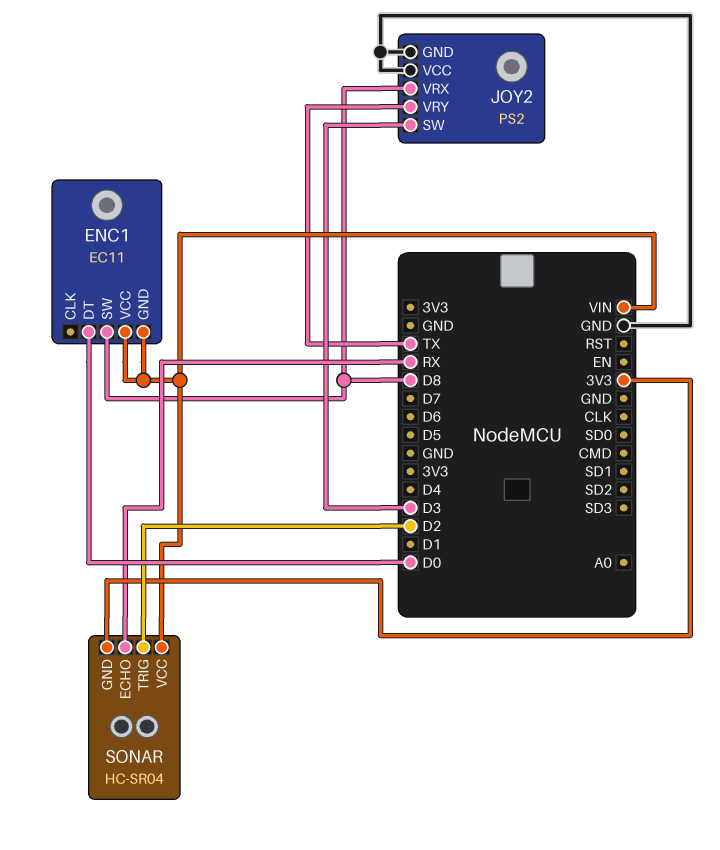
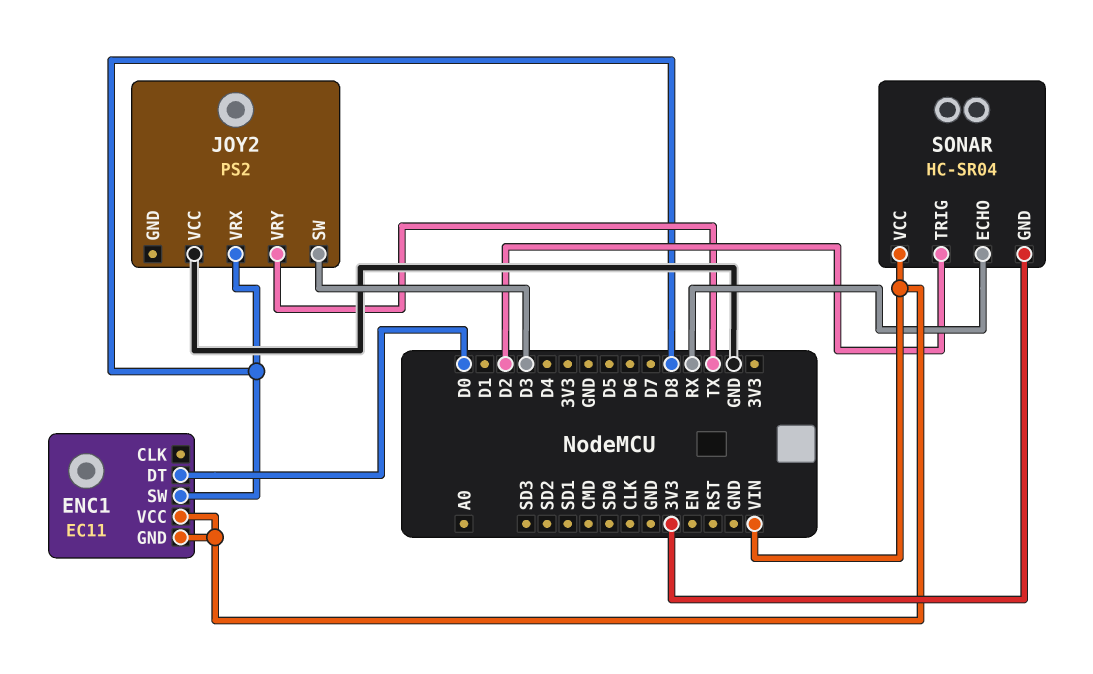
JOY2 pin GND: GND -> none

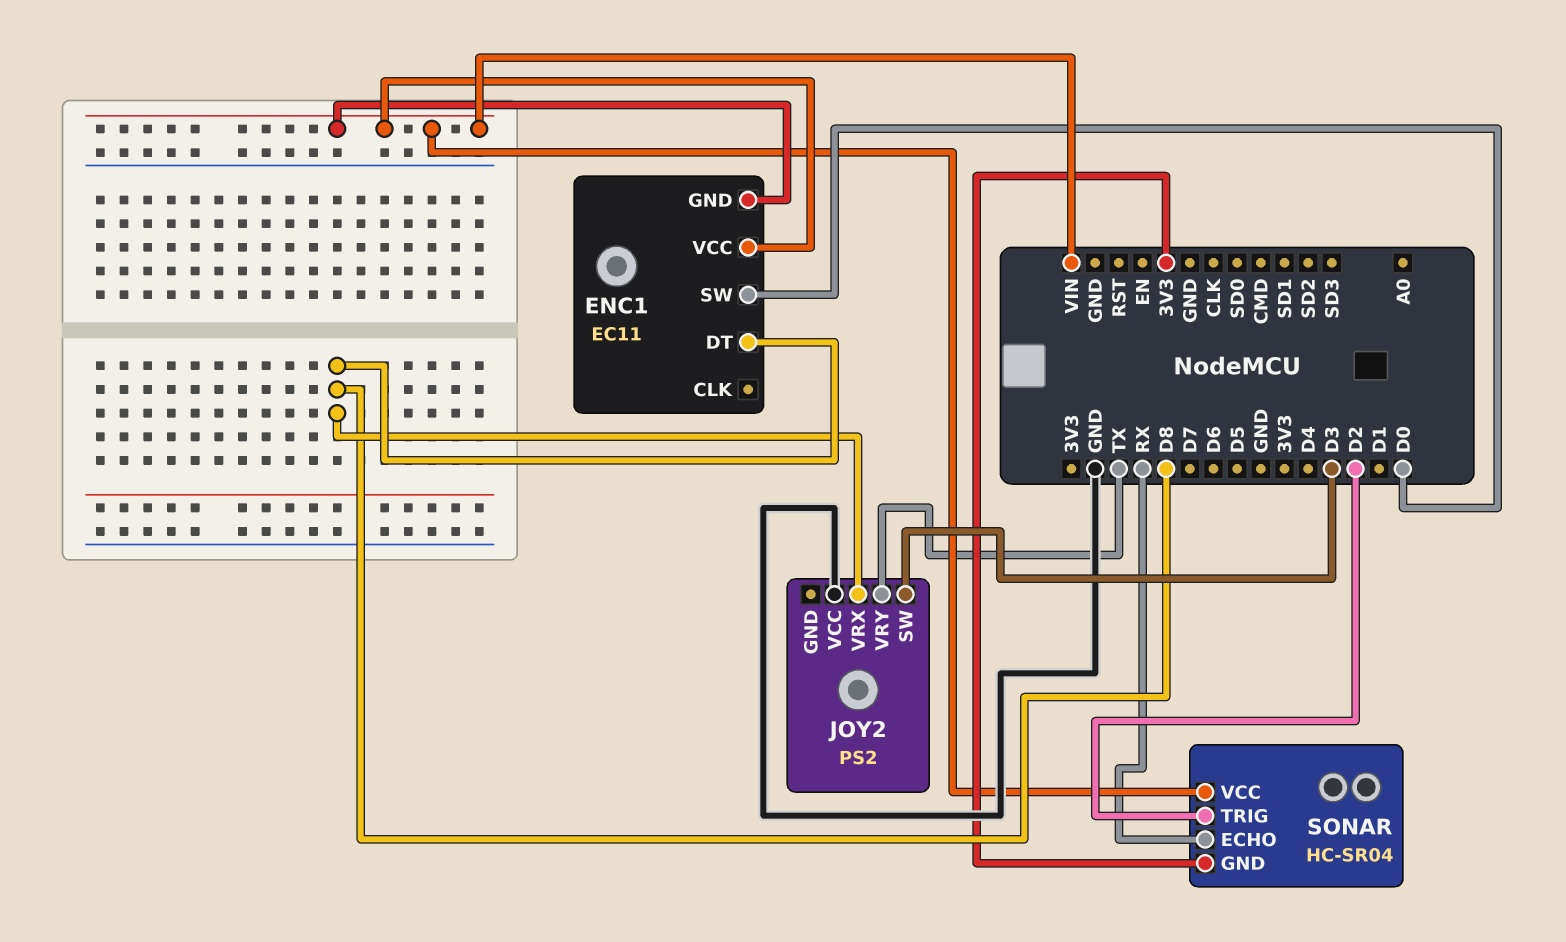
ENC1 pin DT: D0 -> D8
ENC1 pin SW: D8 -> D0

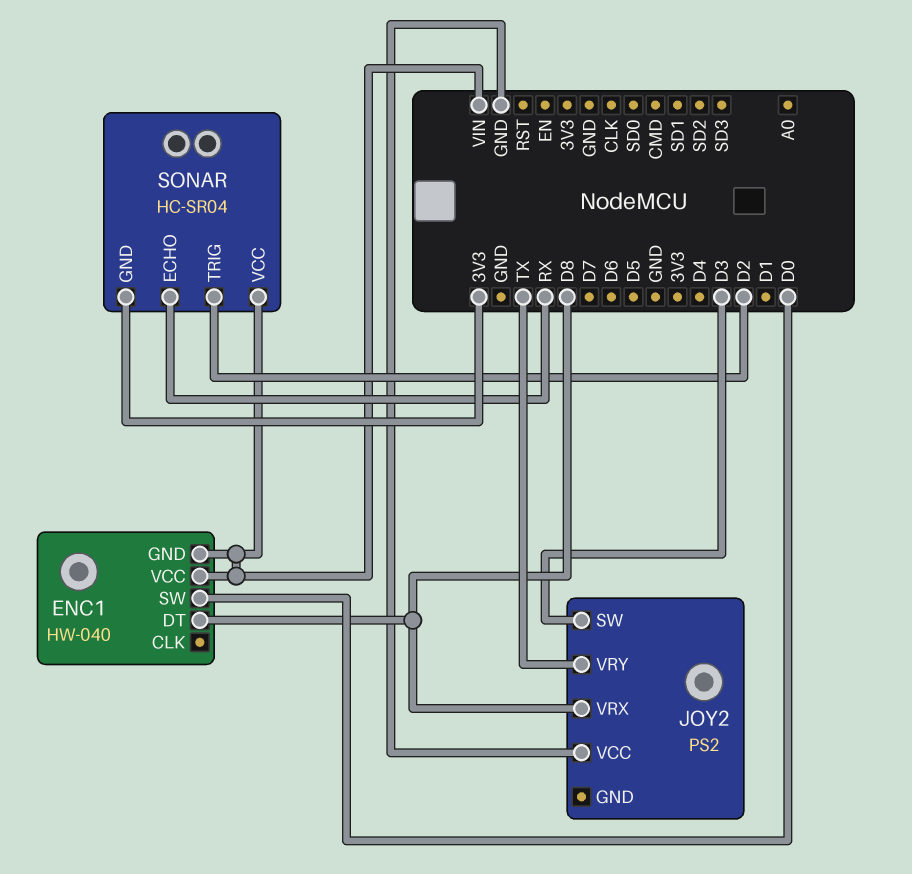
ENC1: EC11 -> HW-040

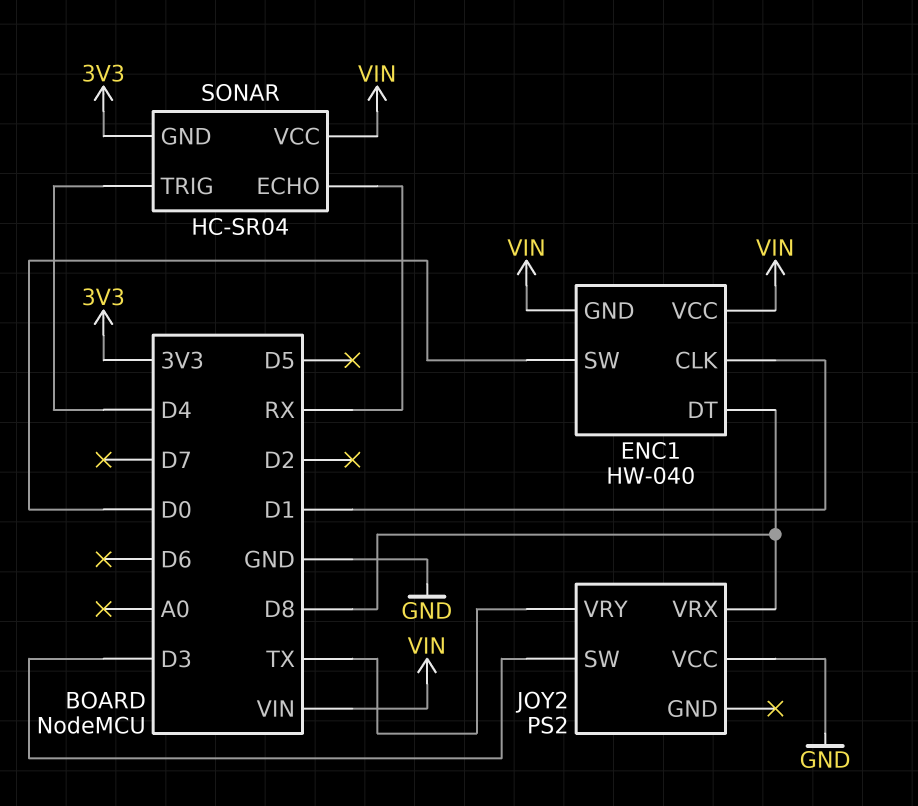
ENC1 pin CLK: none -> D1
SONAR pin TRIG: D2 -> D4

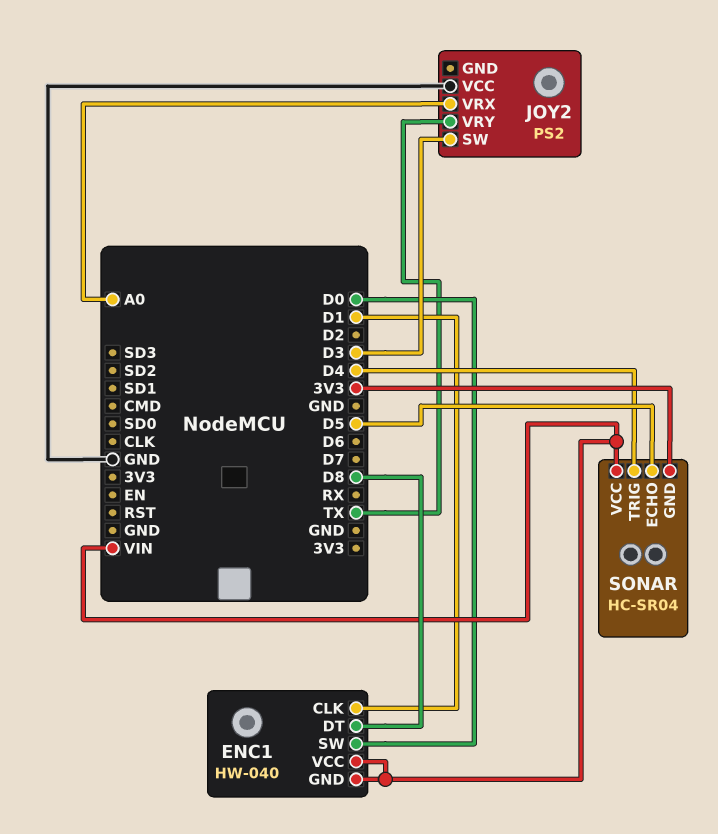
JOY2 pin VRX: D8 -> A0
SONAR pin ECHO: RX -> D5

